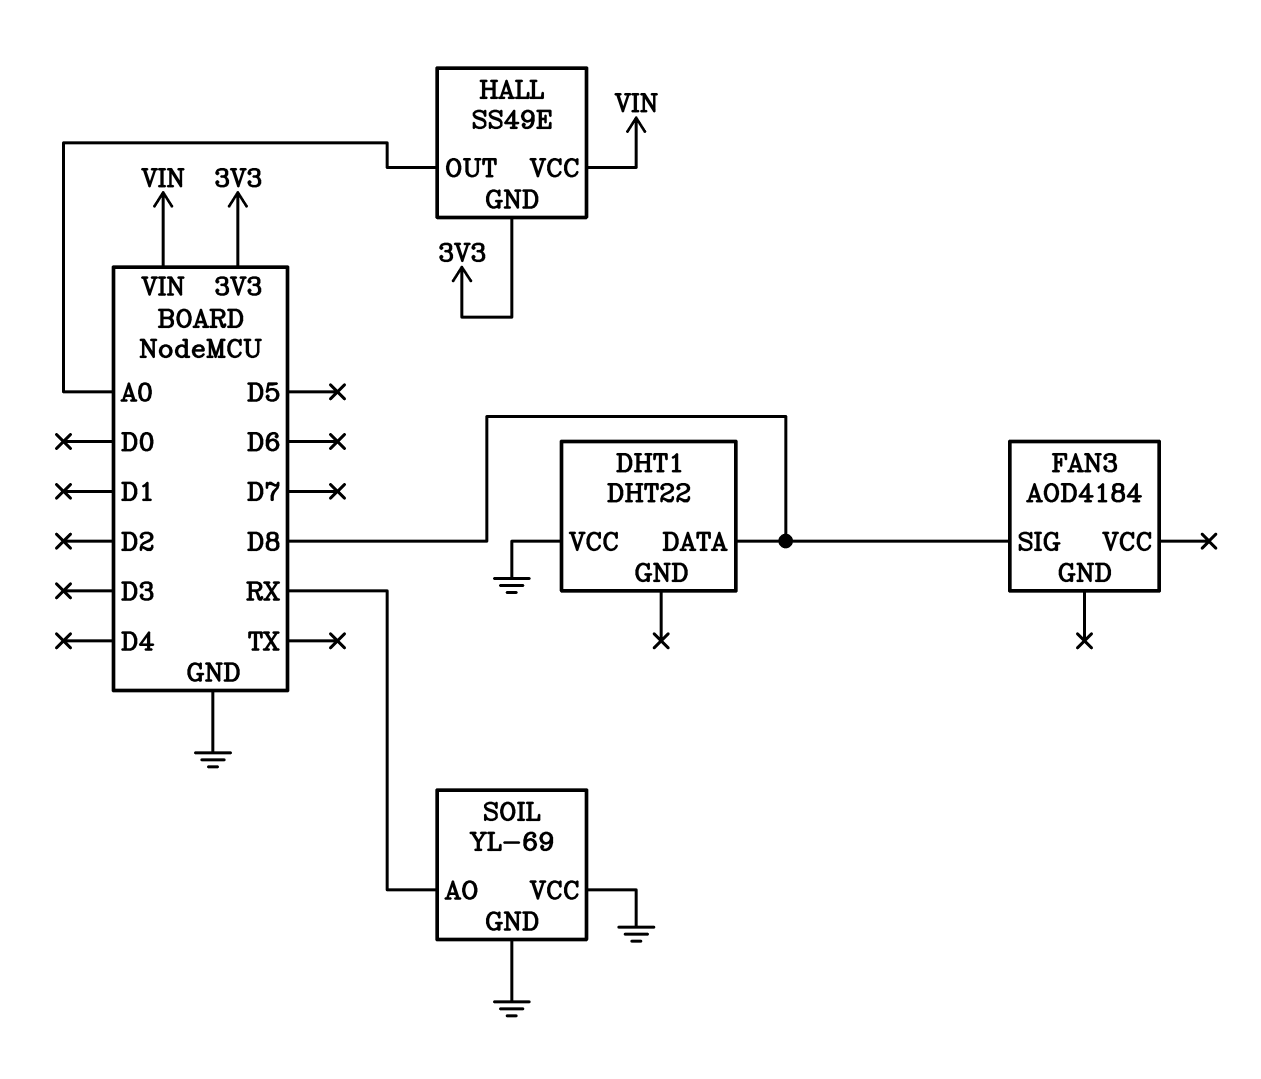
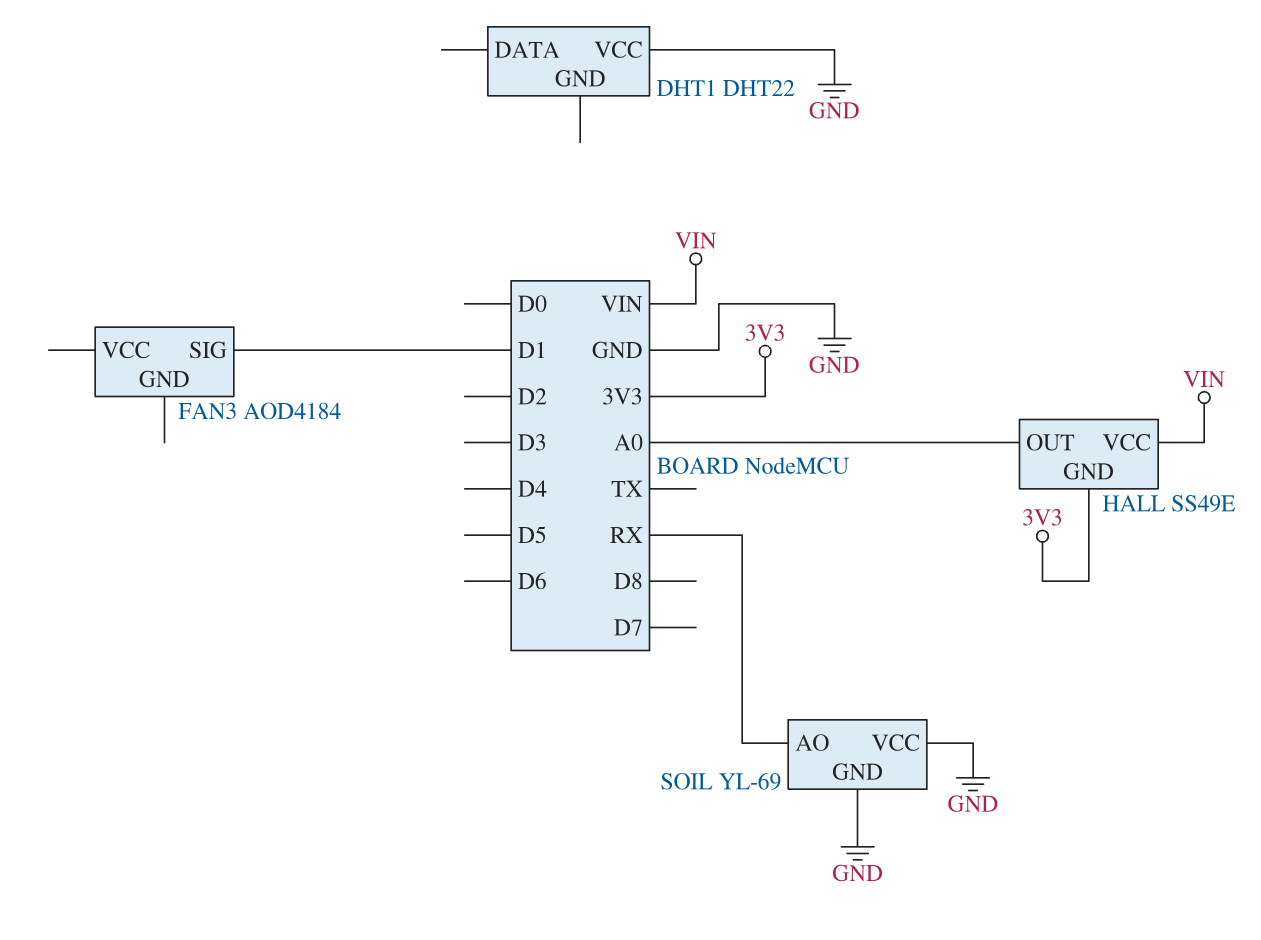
DHT1 pin DATA: D8 -> none
FAN3 pin SIG: D8 -> D1

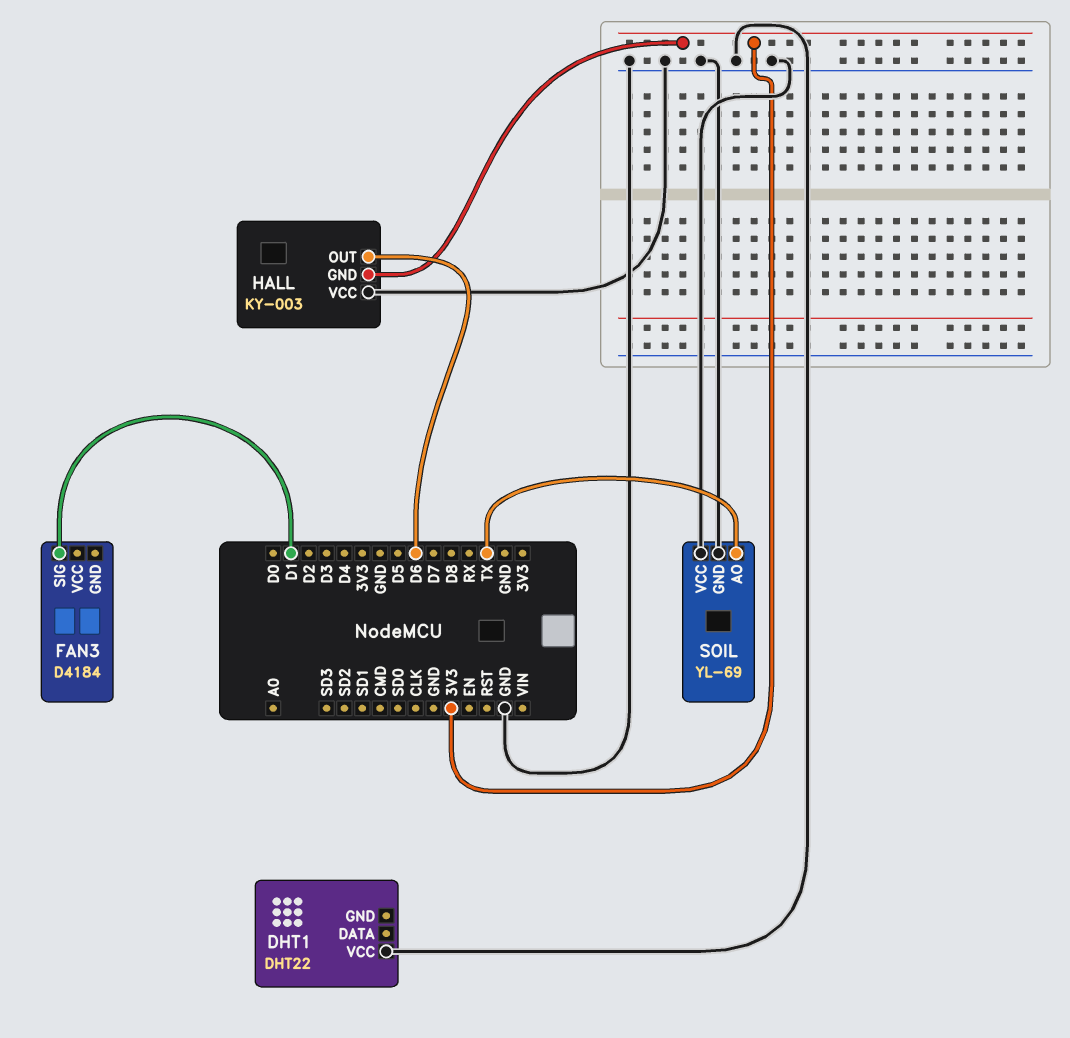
FAN3: AOD4184 -> D4184
HALL: SS49E -> KY-003
HALL pin OUT: A0 -> D6
HALL pin VCC: VIN -> GND
SOIL pin AO: RX -> TX

